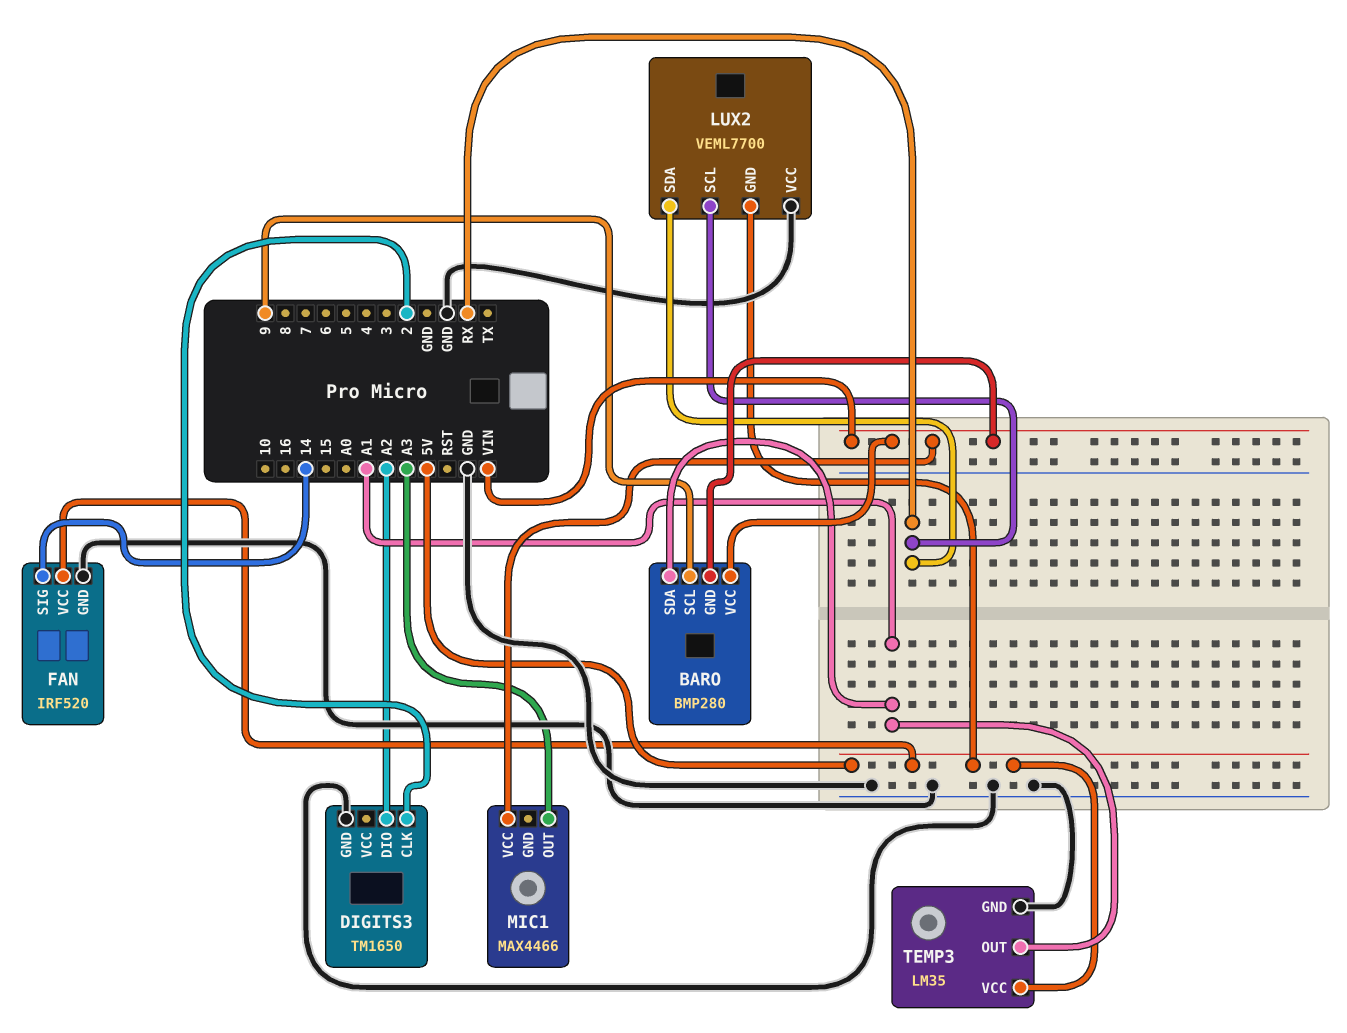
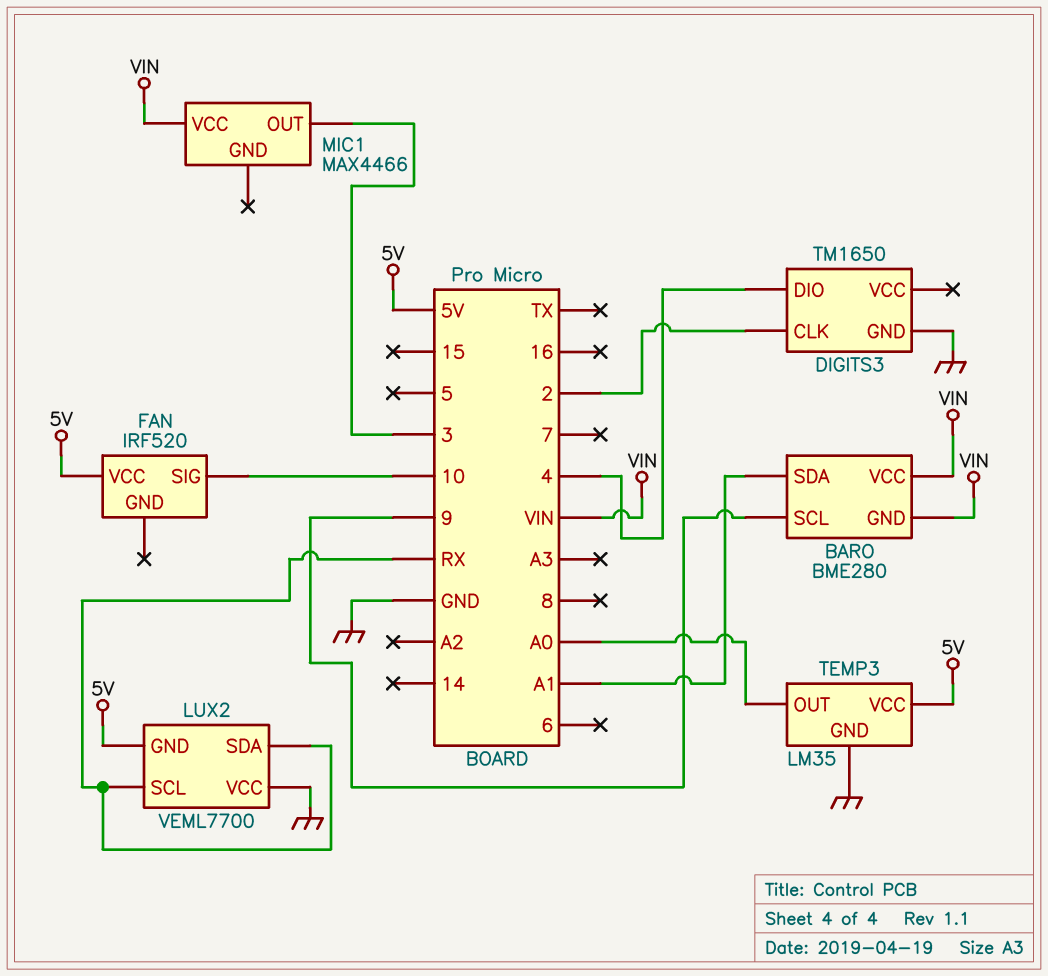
BARO: BMP280 -> BME280
DIGITS3 pin DIO: A2 -> 4
FAN pin GND: GND -> none
FAN pin SIG: 14 -> 10
MIC1 pin OUT: A3 -> 3
TEMP3 pin OUT: A1 -> A0

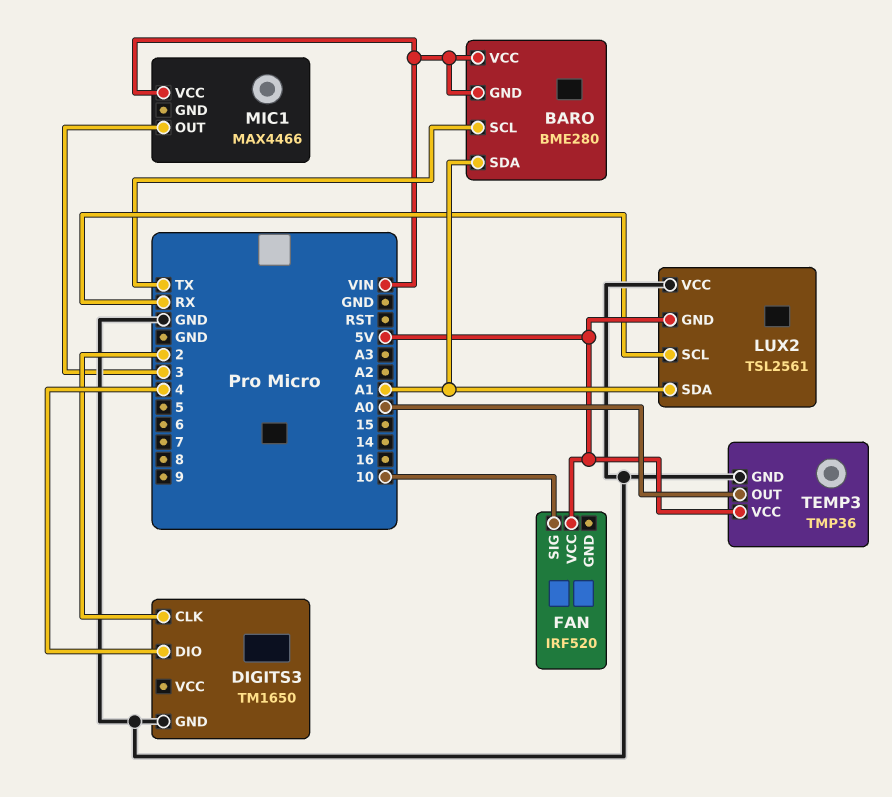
BARO pin SCL: 9 -> TX
LUX2: VEML7700 -> TSL2561
LUX2 pin SDA: RX -> A1
TEMP3: LM35 -> TMP36

